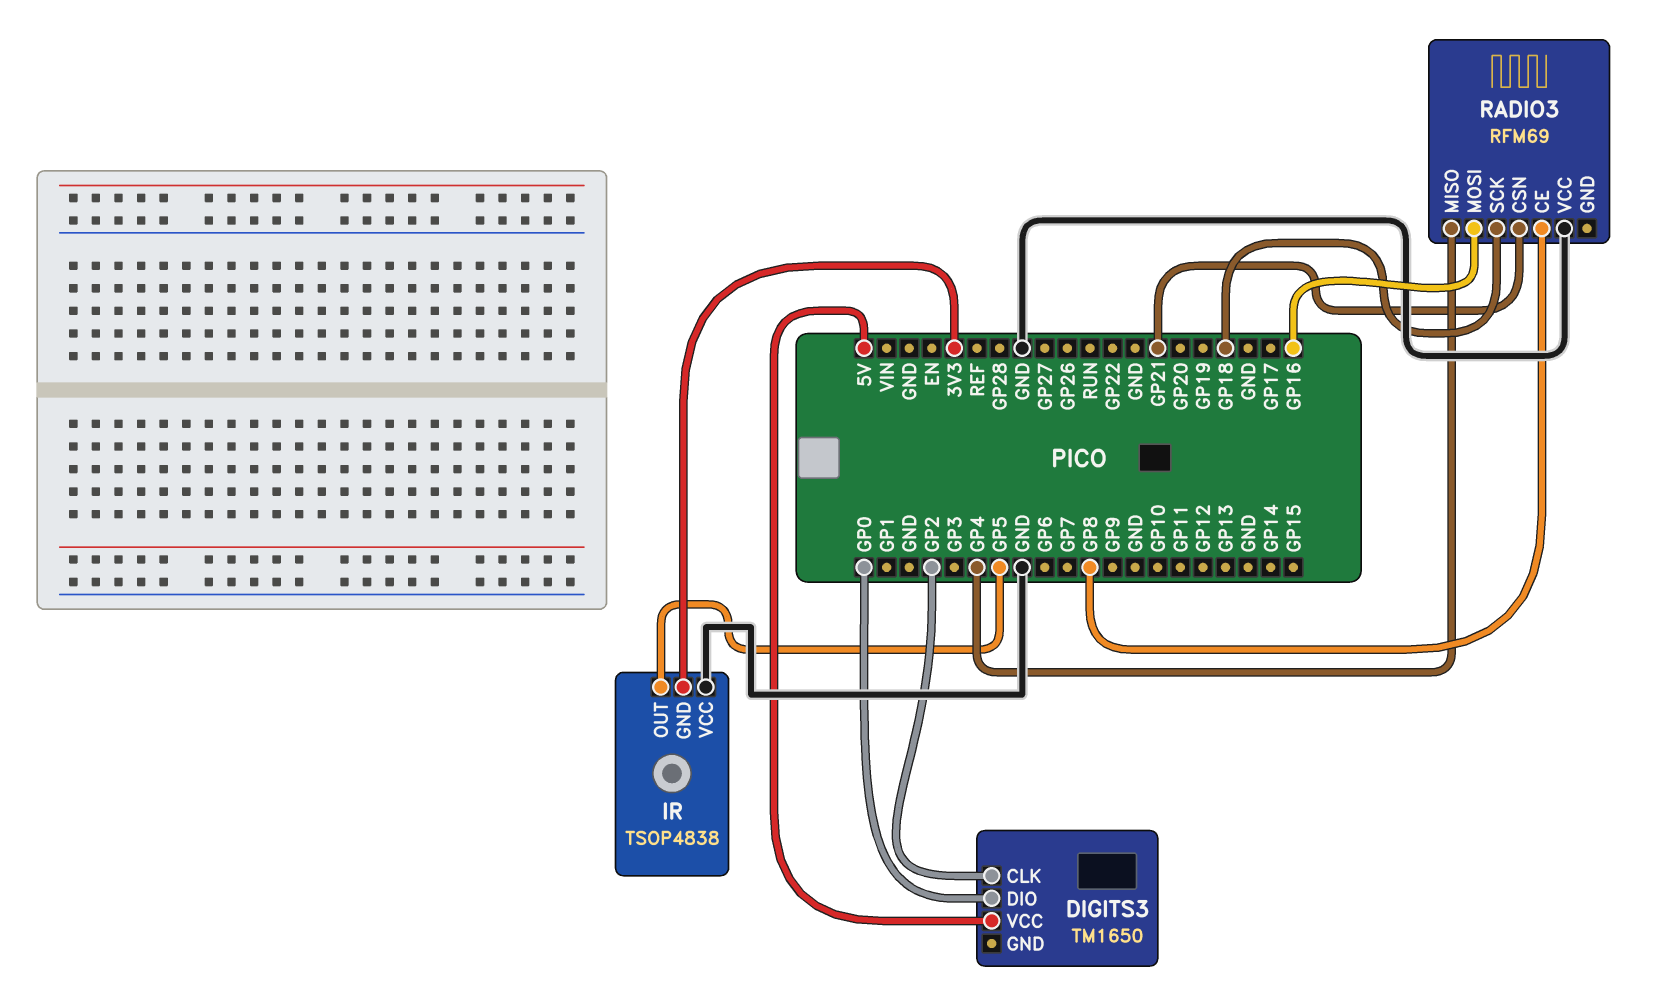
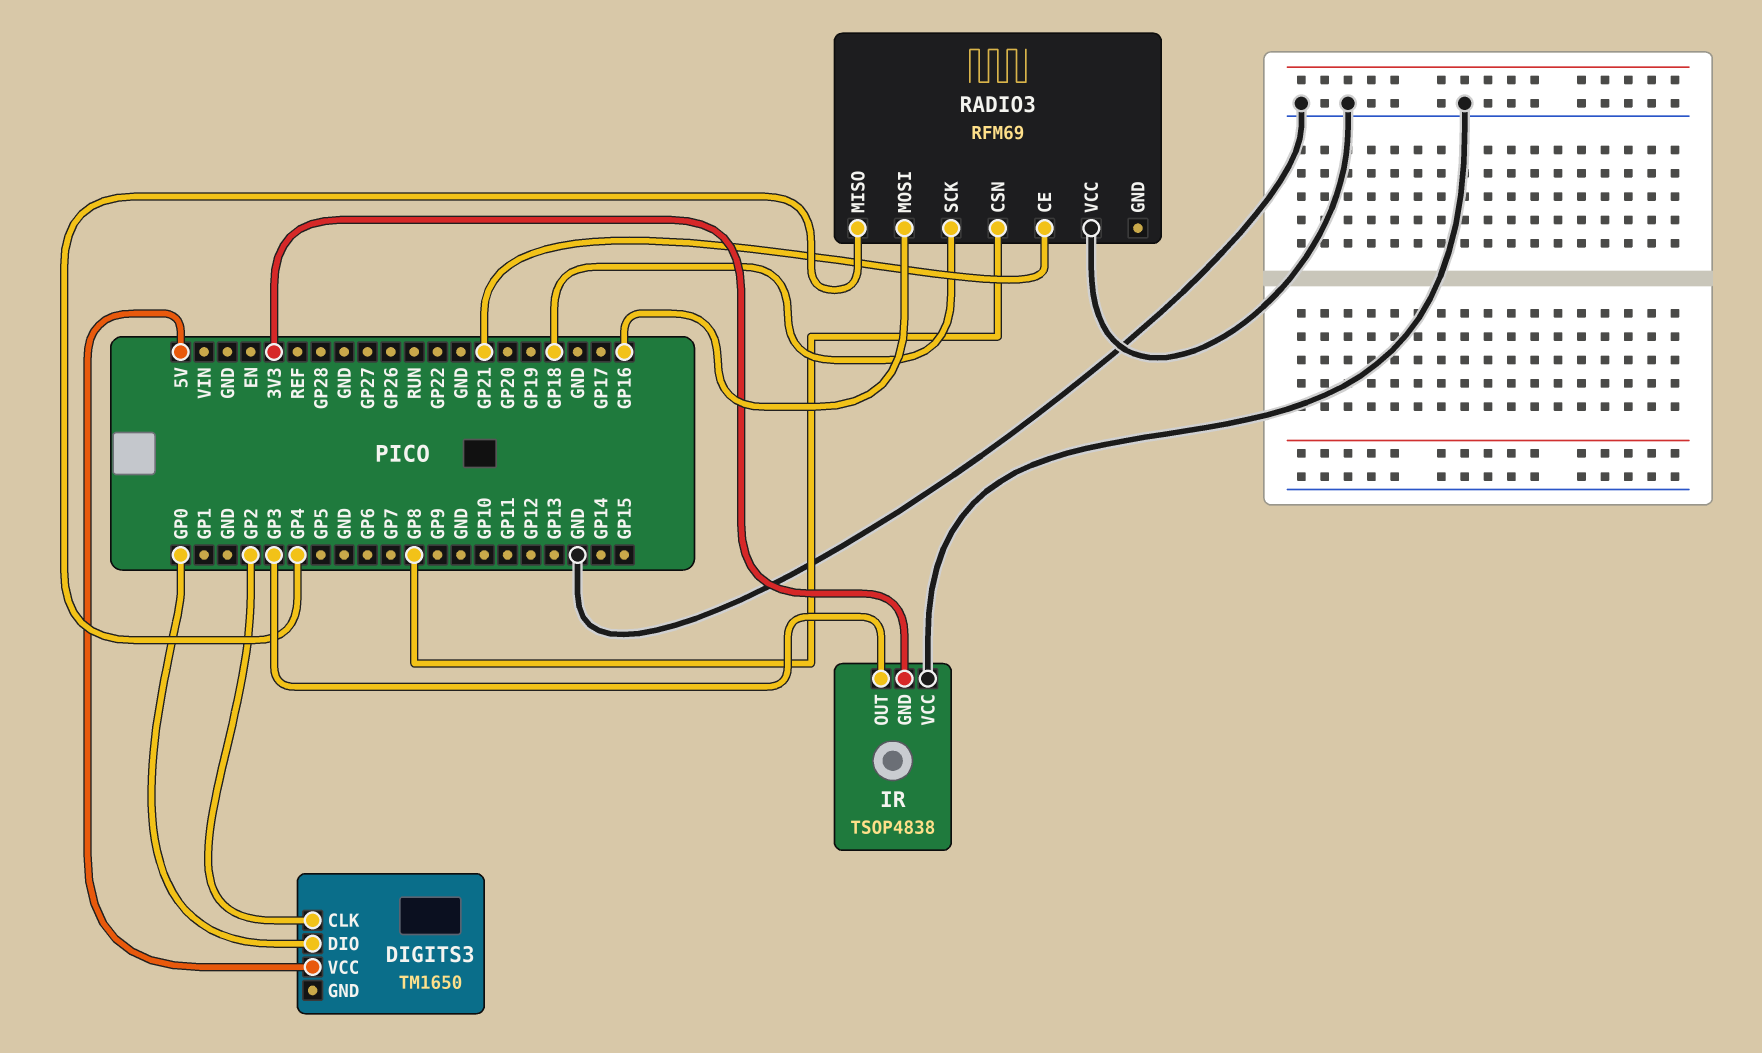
IR pin OUT: GP5 -> GP3
RADIO3 pin CE: GP8 -> GP21
RADIO3 pin CSN: GP21 -> GP8

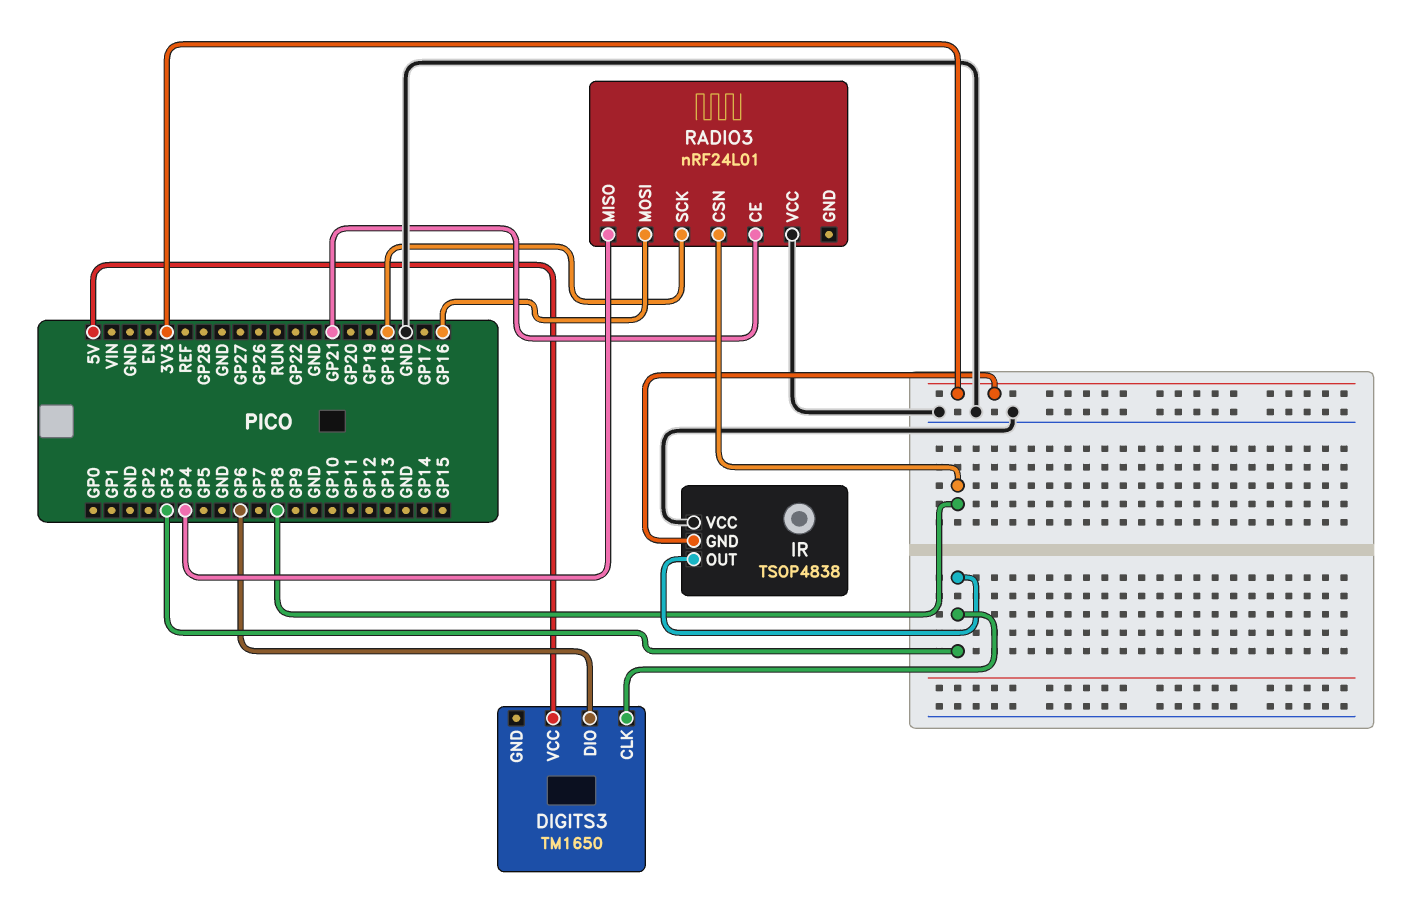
DIGITS3 pin CLK: GP2 -> GP3
DIGITS3 pin DIO: GP0 -> GP6
RADIO3: RFM69 -> nRF24L01

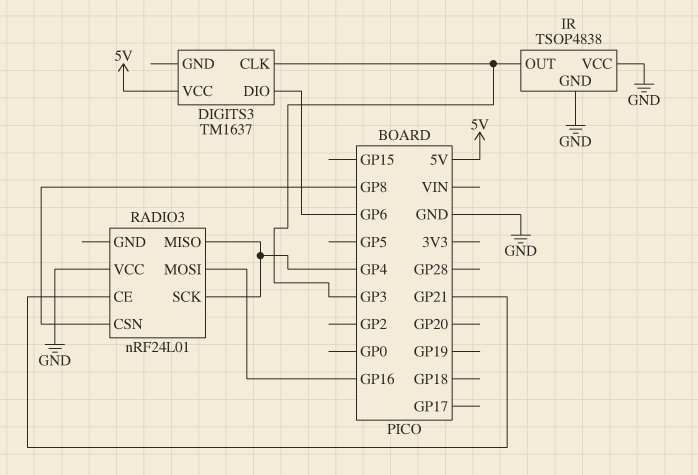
DIGITS3: TM1650 -> TM1637
IR pin GND: 3V3 -> GND
RADIO3 pin SCK: GP18 -> GP4

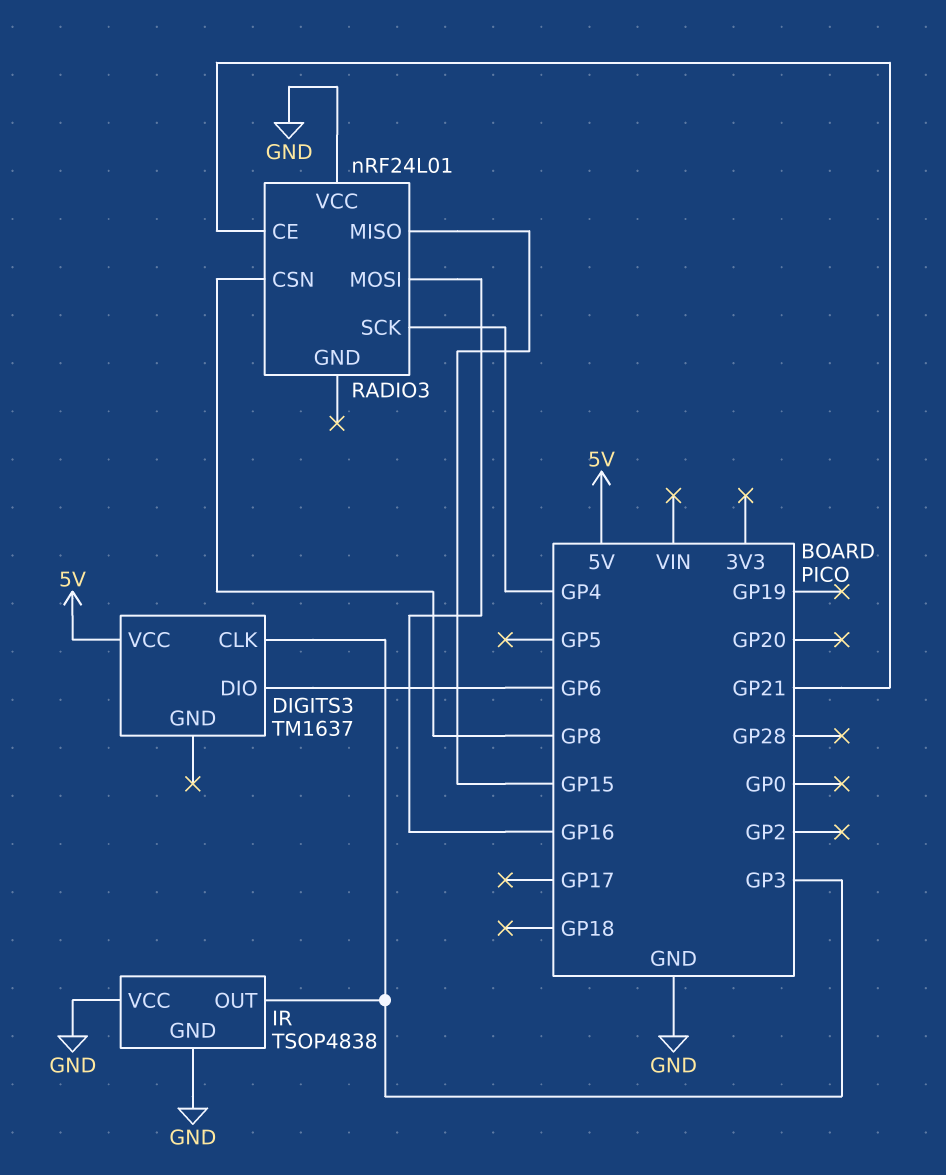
RADIO3 pin MISO: GP4 -> GP15

